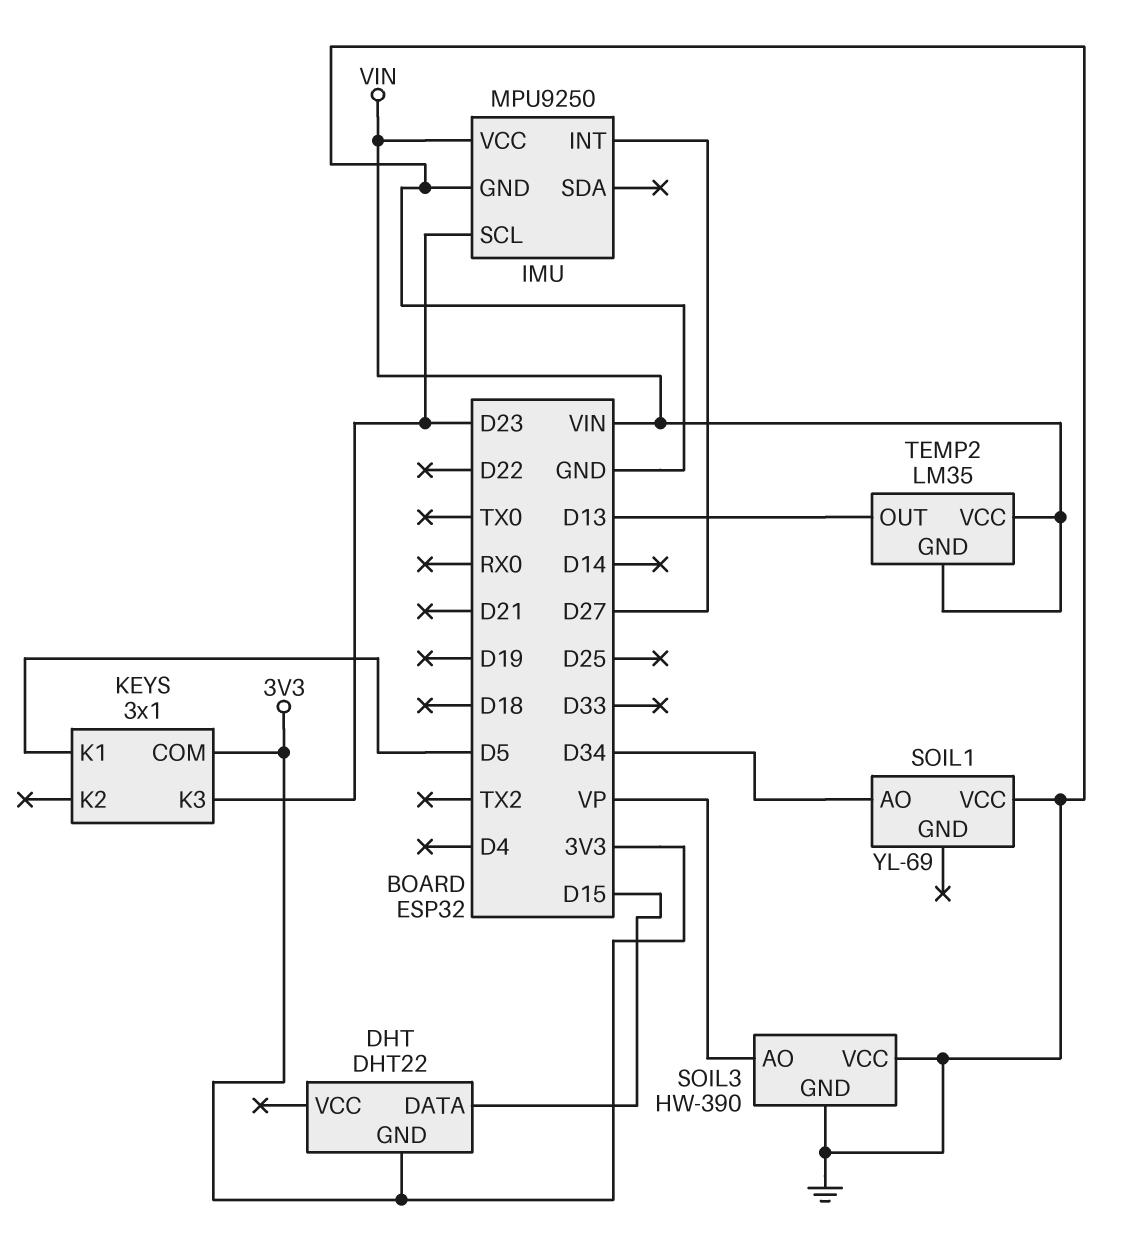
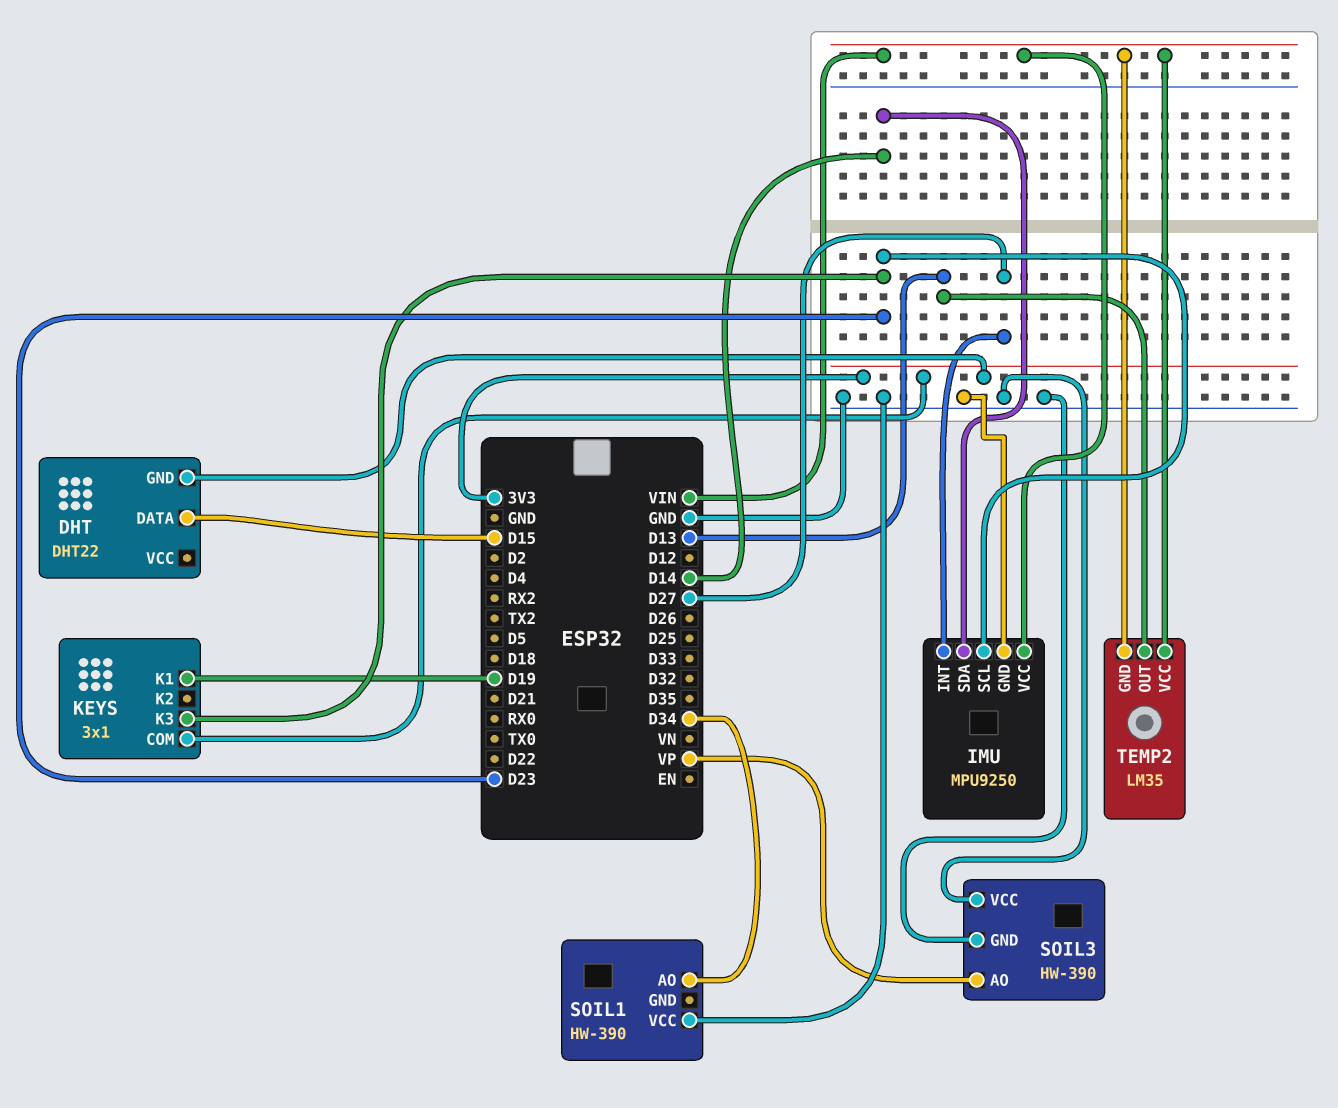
IMU pin SDA: none -> D14
KEYS pin K1: D5 -> D19
SOIL1: YL-69 -> HW-390

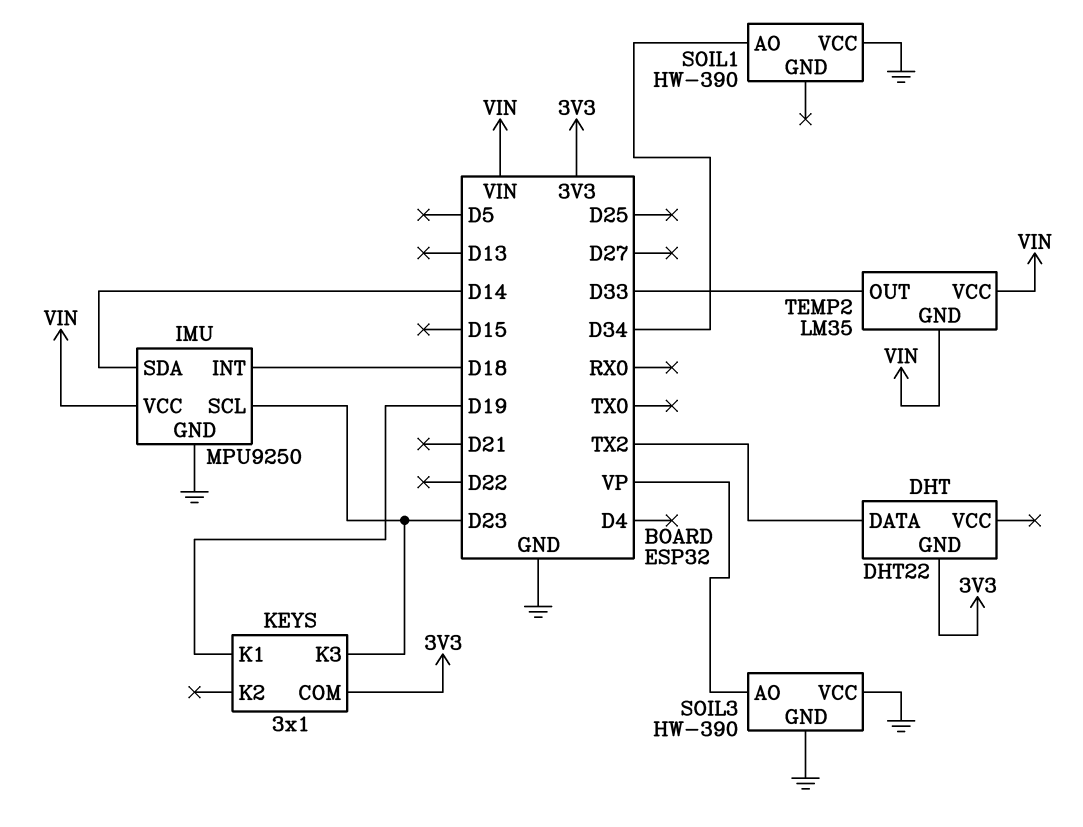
DHT pin DATA: D15 -> TX2
IMU pin INT: D27 -> D18
TEMP2 pin OUT: D13 -> D33

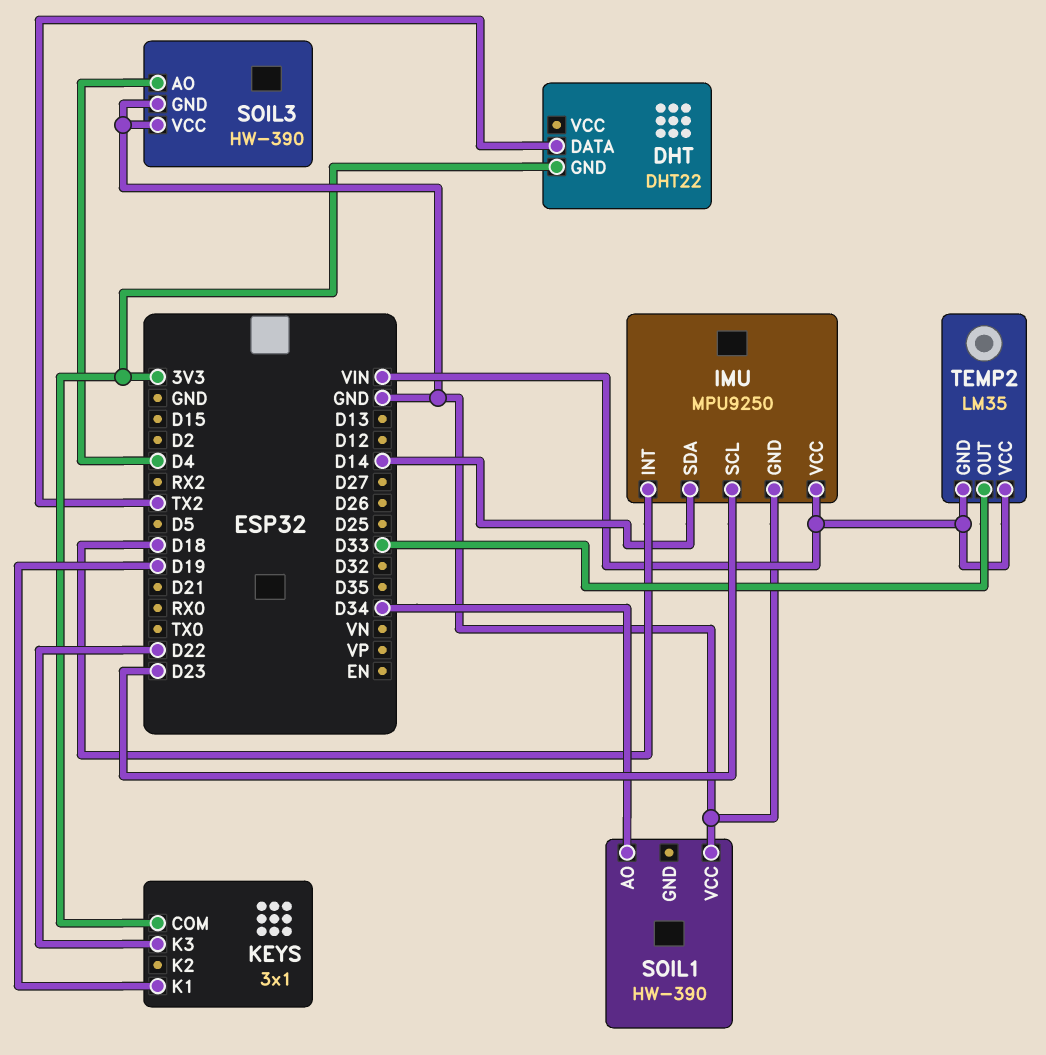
KEYS pin K3: D23 -> D22
SOIL3 pin AO: VP -> D4

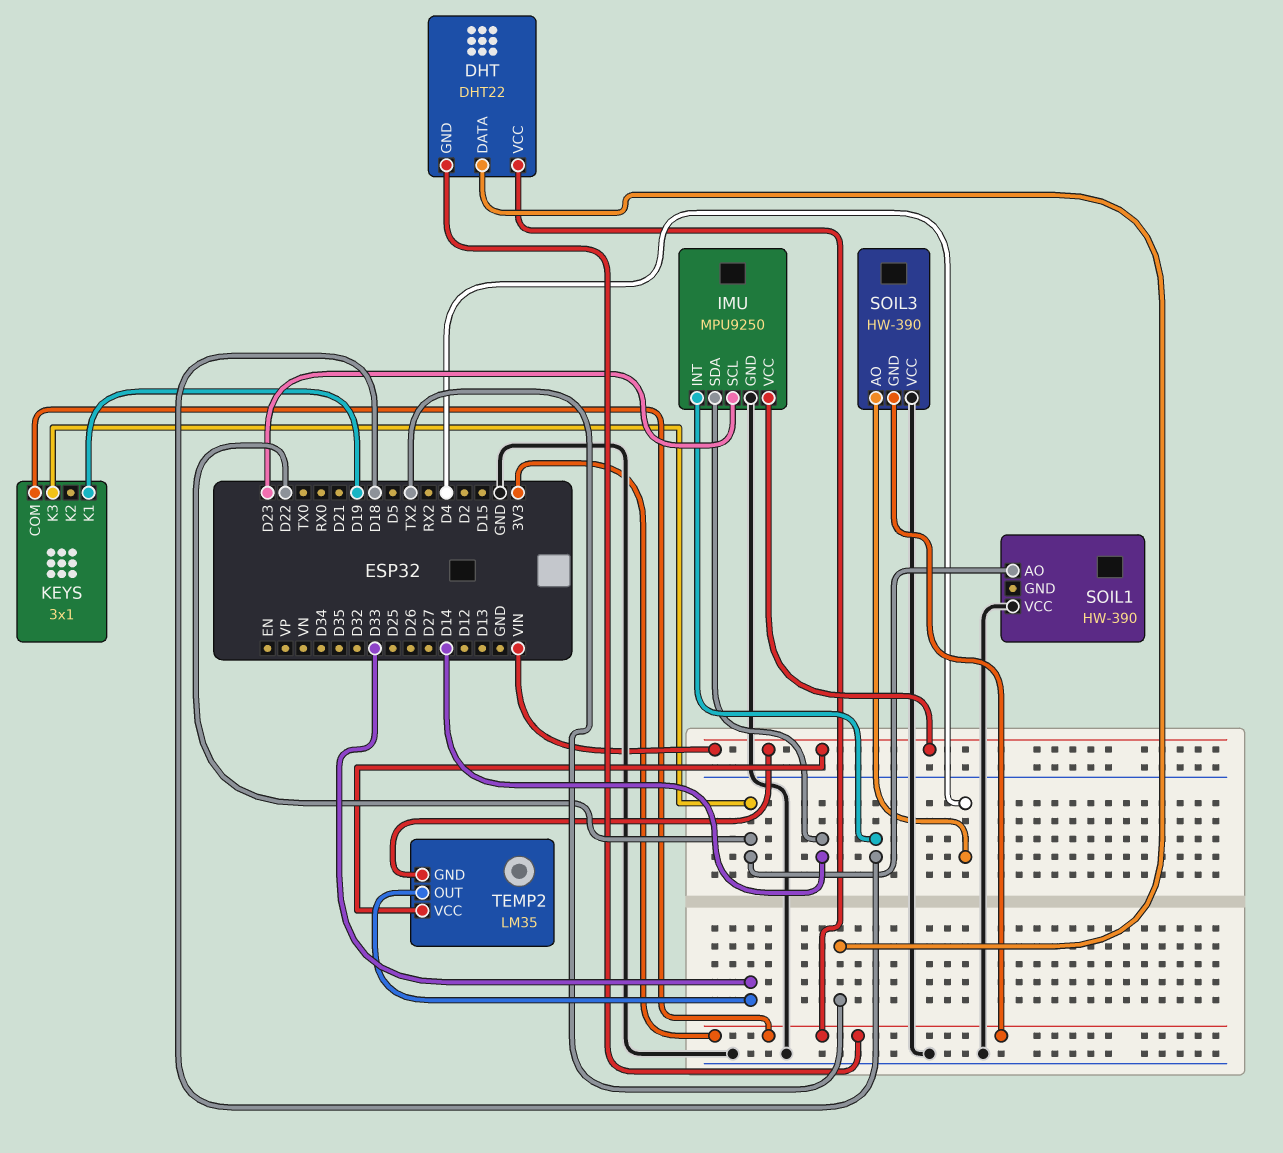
DHT pin VCC: none -> 3V3
SOIL1 pin AO: D34 -> D22
SOIL3 pin GND: GND -> 3V3

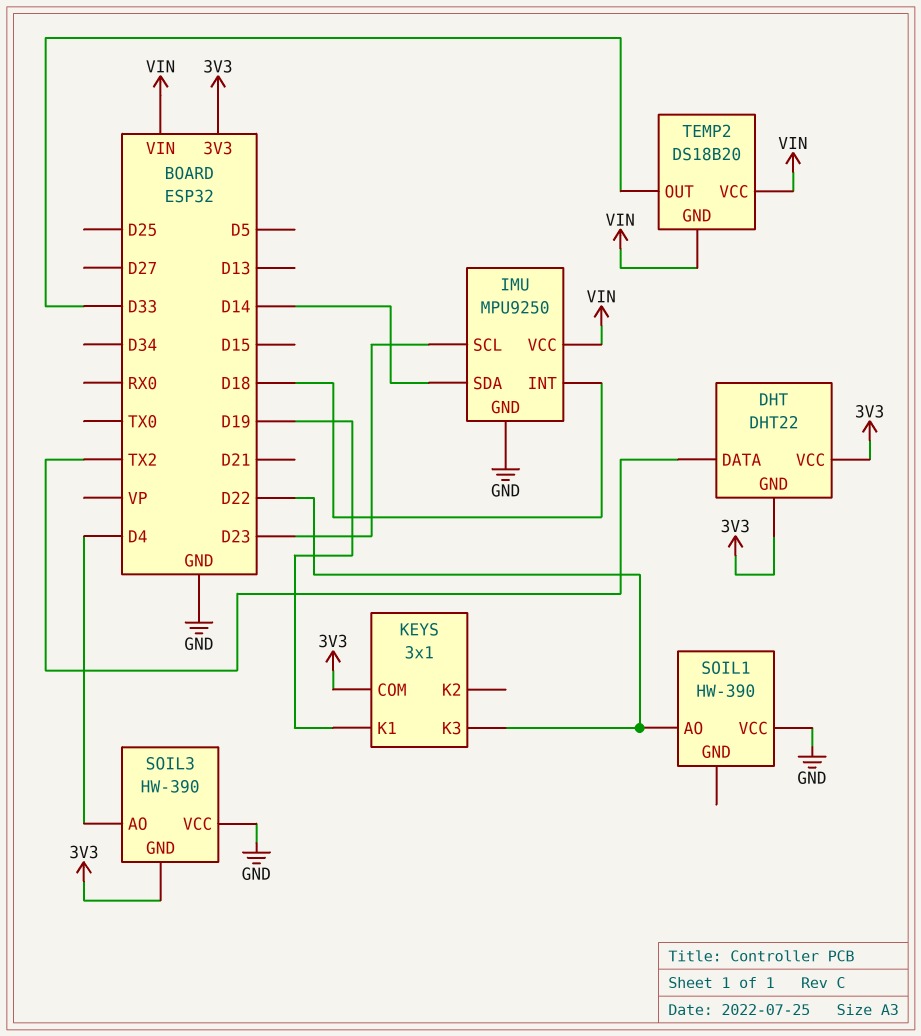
TEMP2: LM35 -> DS18B20

